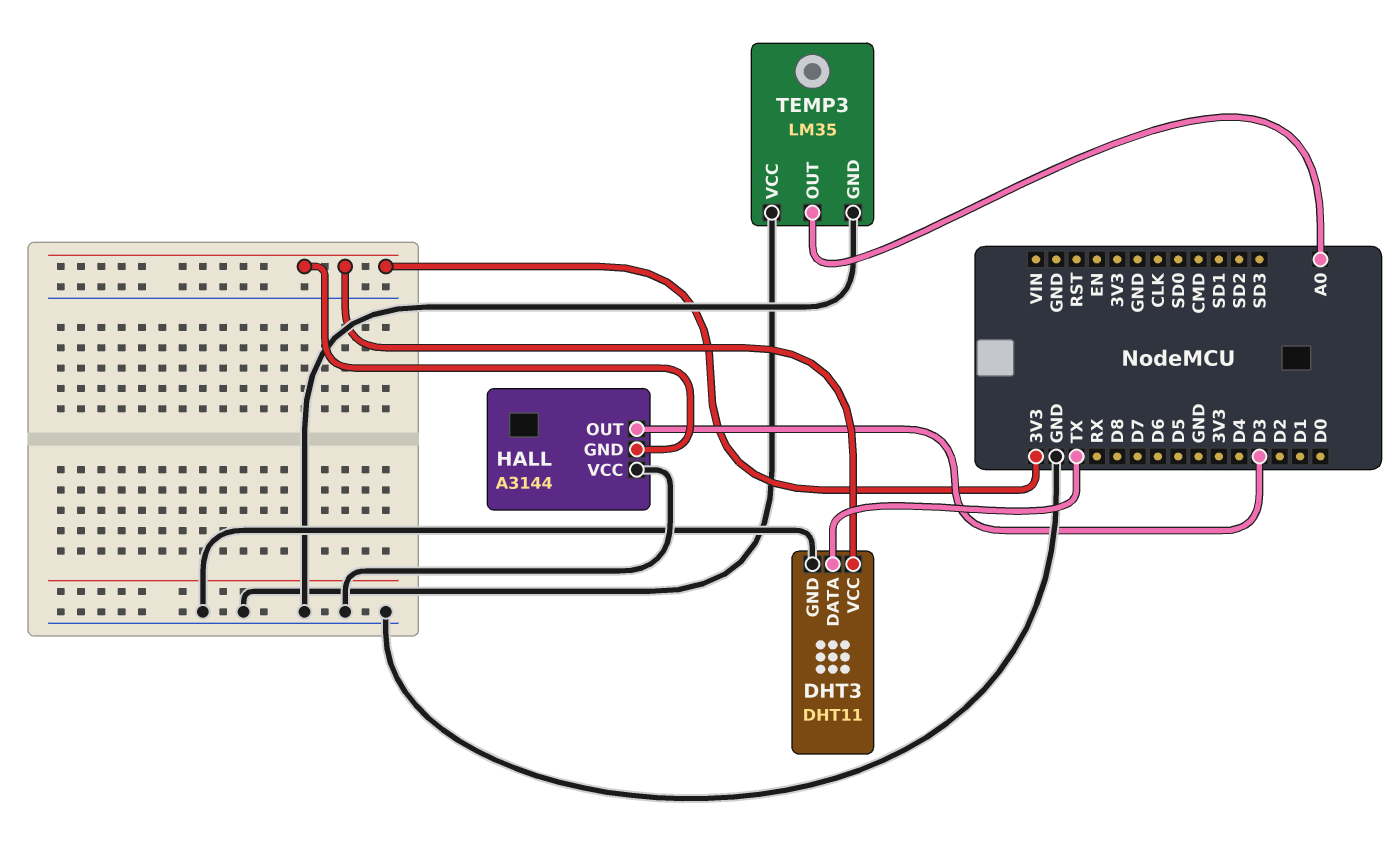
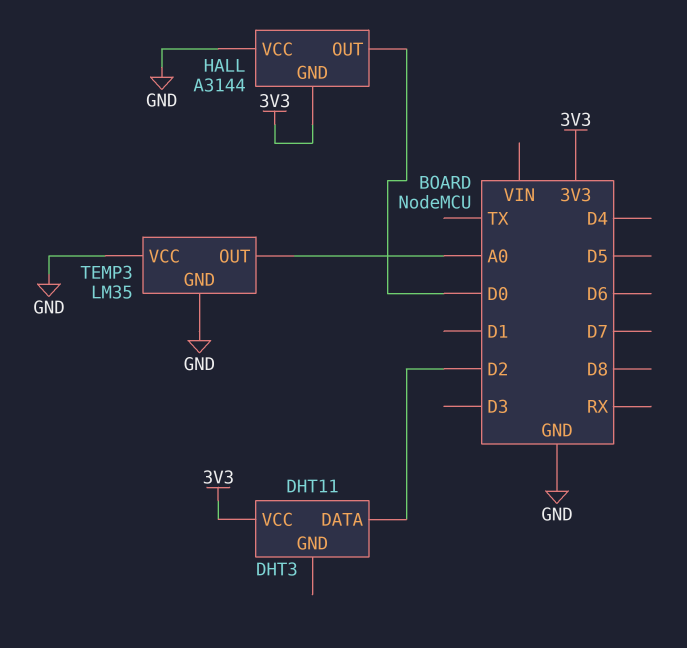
DHT3 pin DATA: TX -> D2
DHT3 pin GND: GND -> none
HALL pin OUT: D3 -> D0

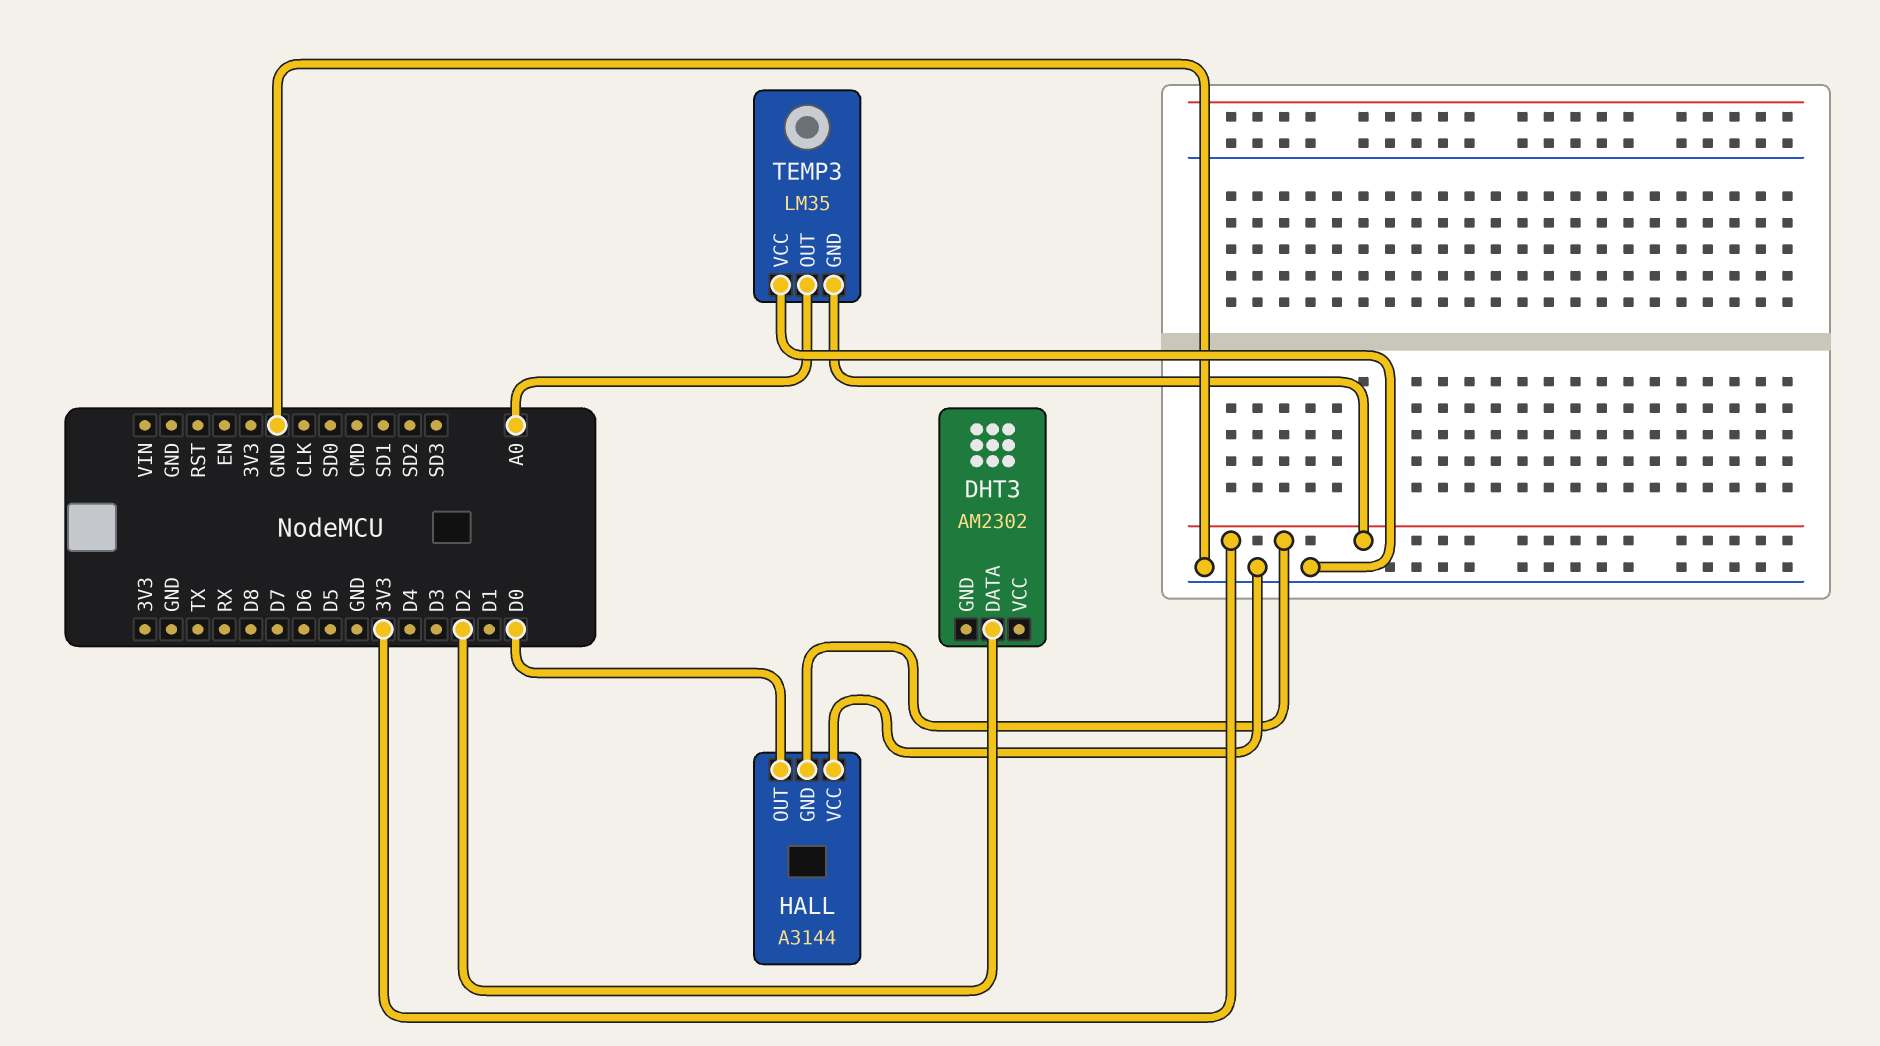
DHT3: DHT11 -> AM2302
DHT3 pin VCC: 3V3 -> none
TEMP3 pin GND: GND -> 3V3

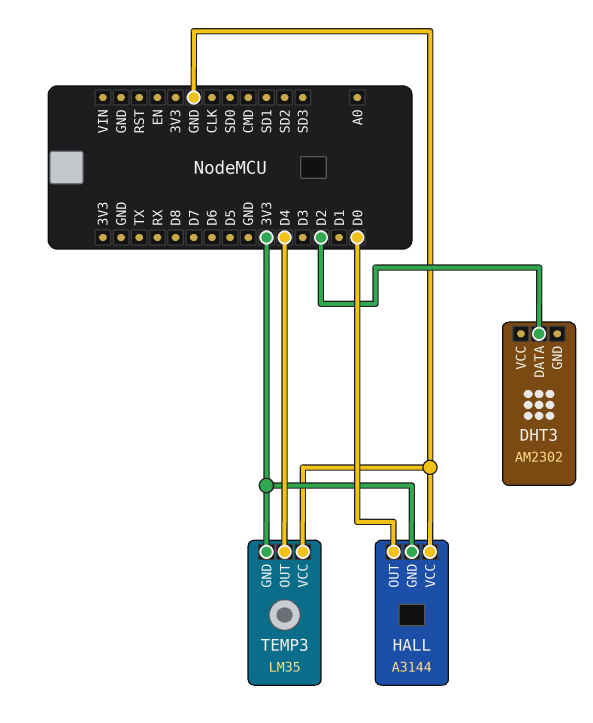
TEMP3 pin OUT: A0 -> D4

